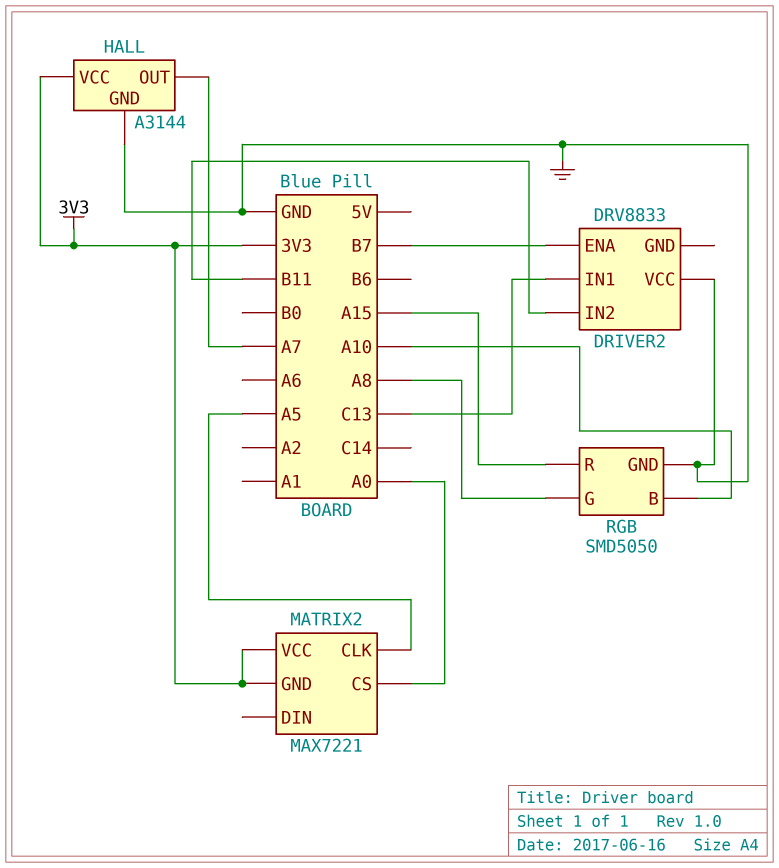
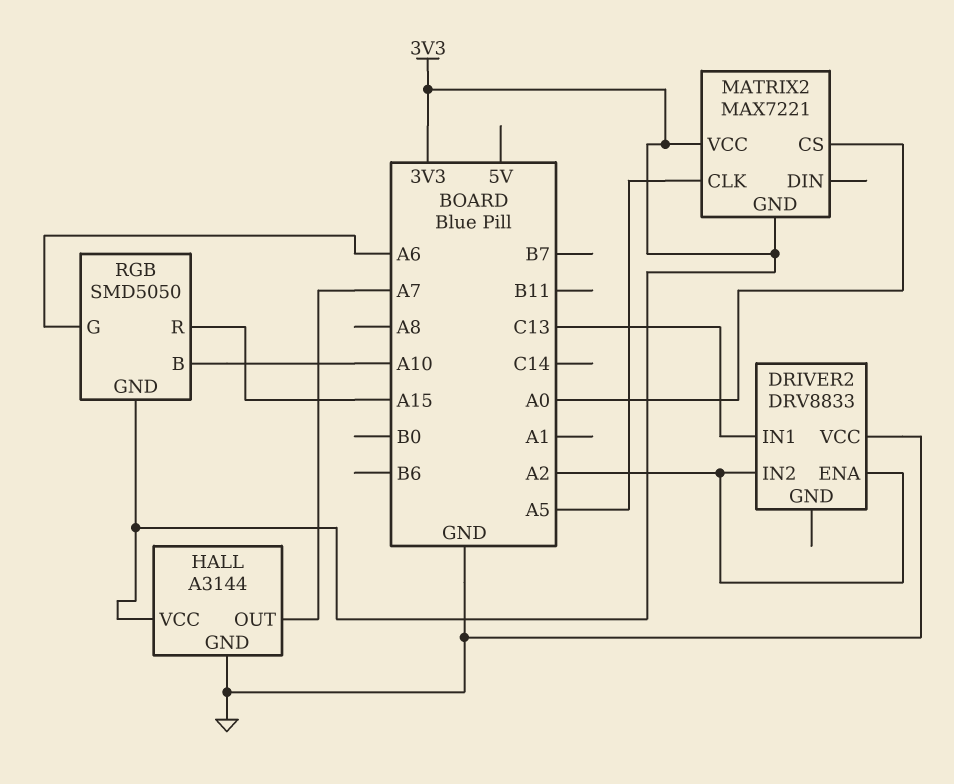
DRIVER2 pin ENA: B7 -> A2
DRIVER2 pin IN2: B11 -> A2
RGB pin G: A8 -> A6
RGB pin GND: GND -> 3V3

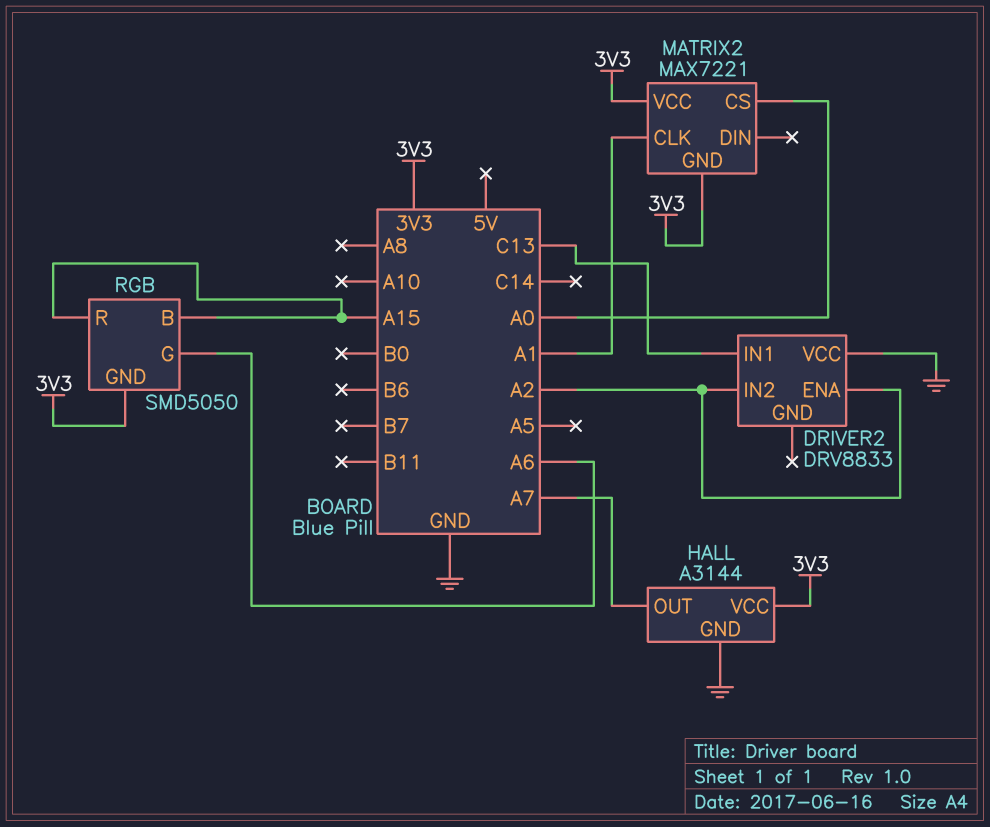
MATRIX2 pin CLK: A5 -> A1
RGB pin B: A10 -> A15

